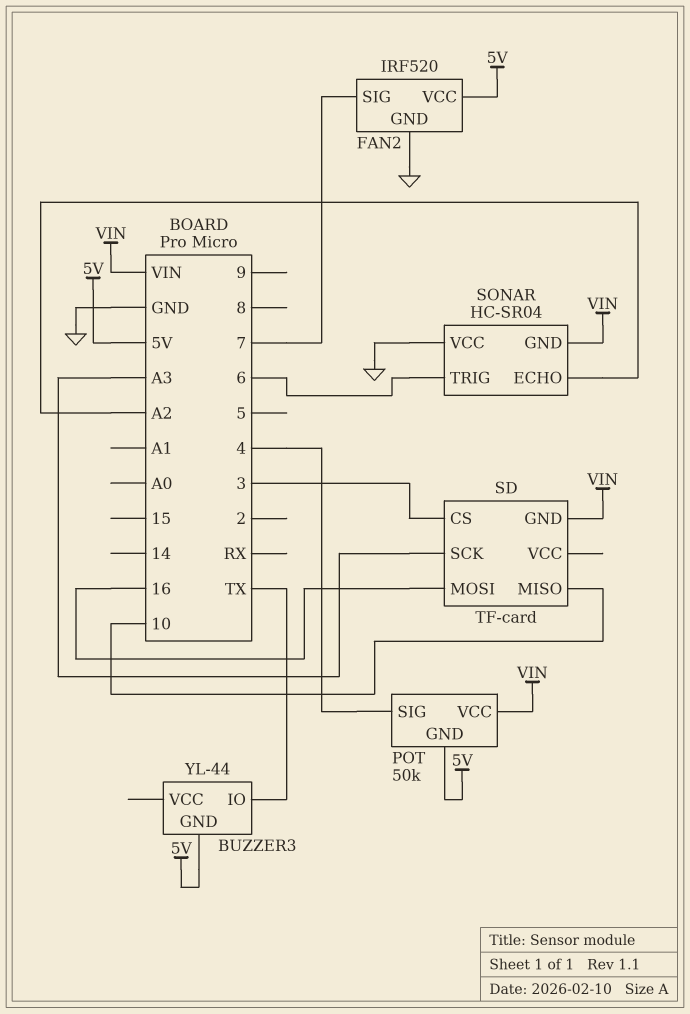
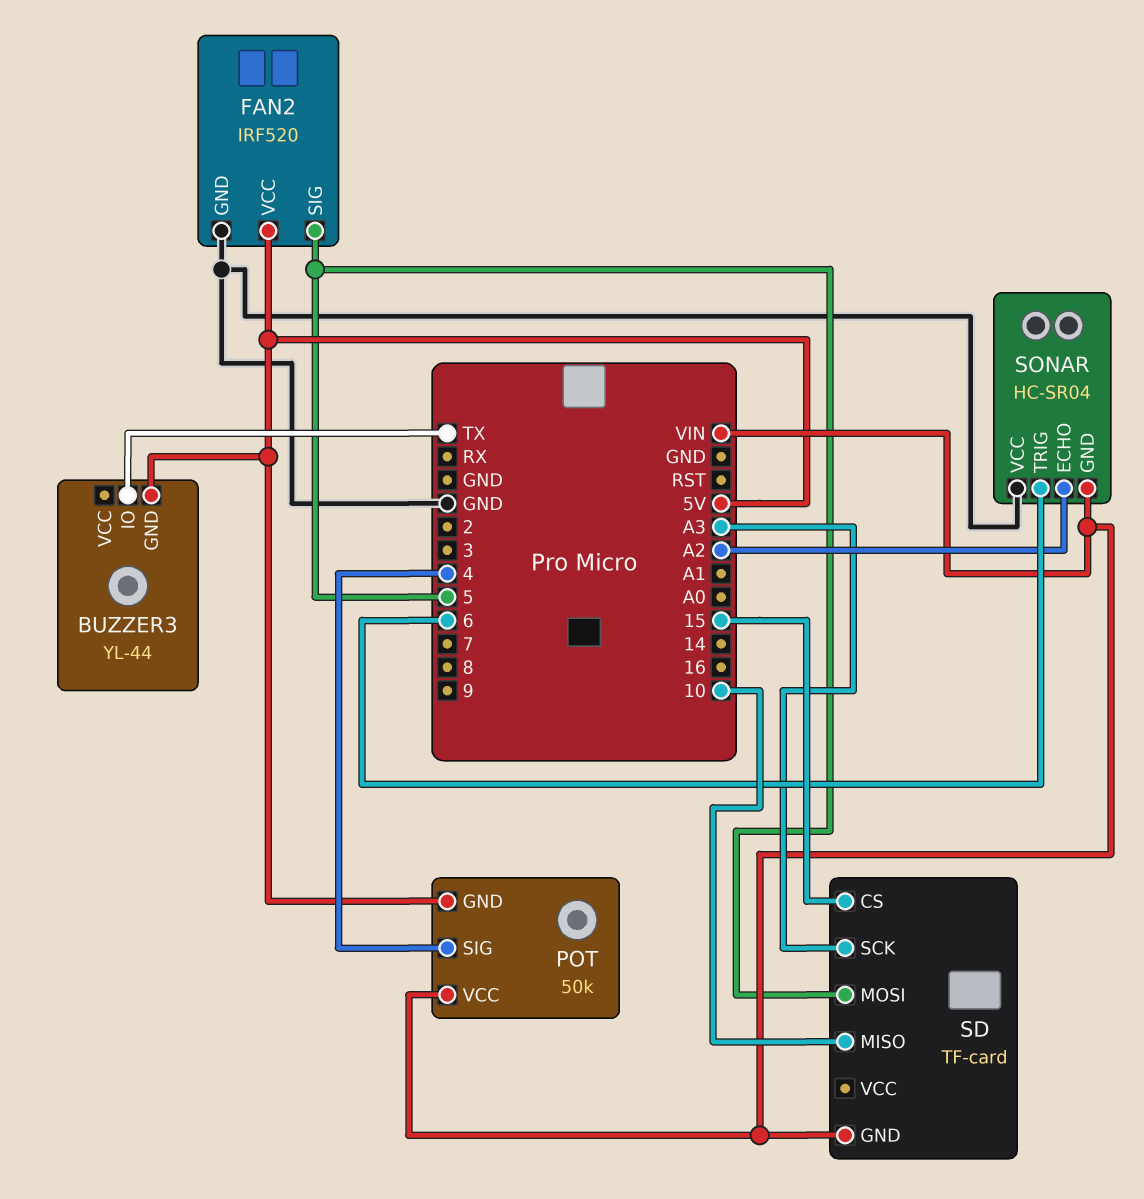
FAN2 pin SIG: 7 -> 5
SD pin CS: 3 -> 15
SD pin MOSI: 16 -> 5

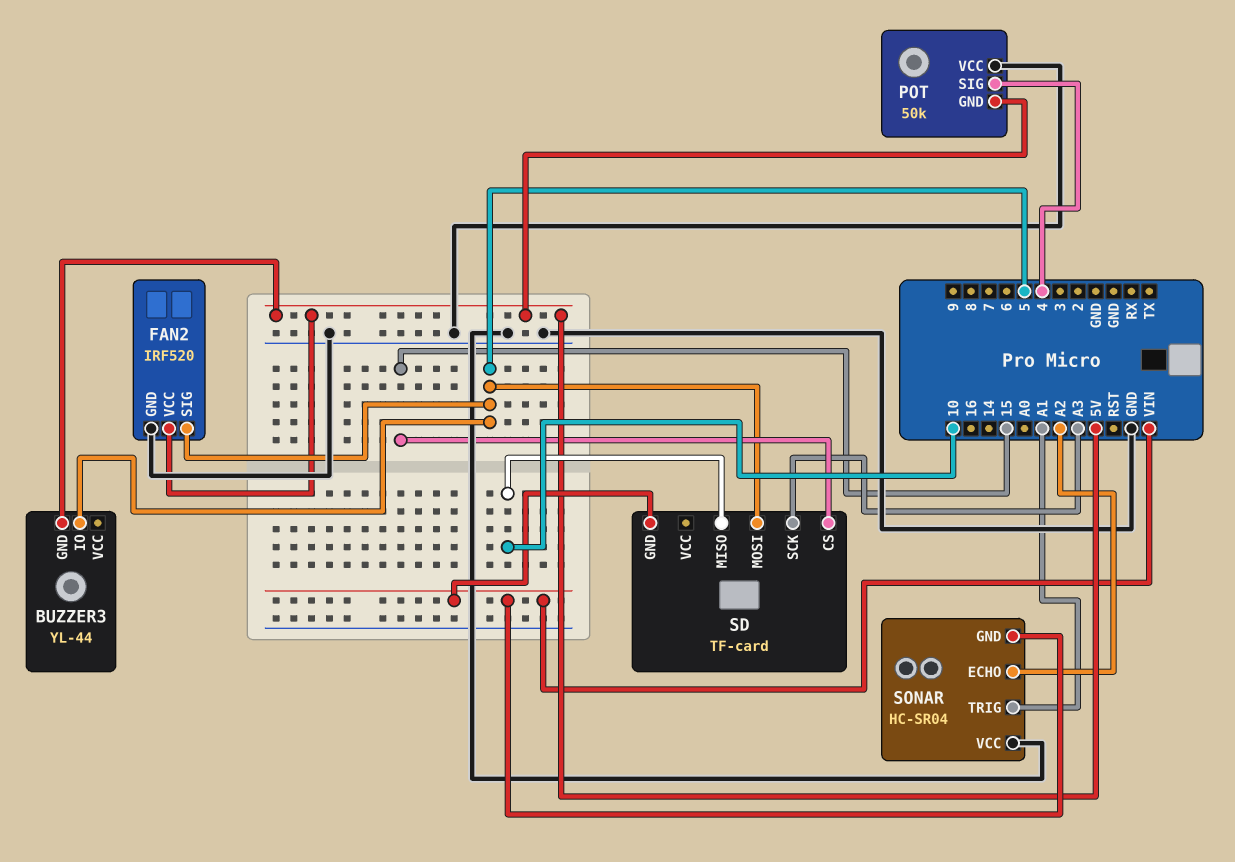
BUZZER3 pin IO: TX -> 5
POT pin VCC: VIN -> GND
SONAR pin TRIG: 6 -> A1

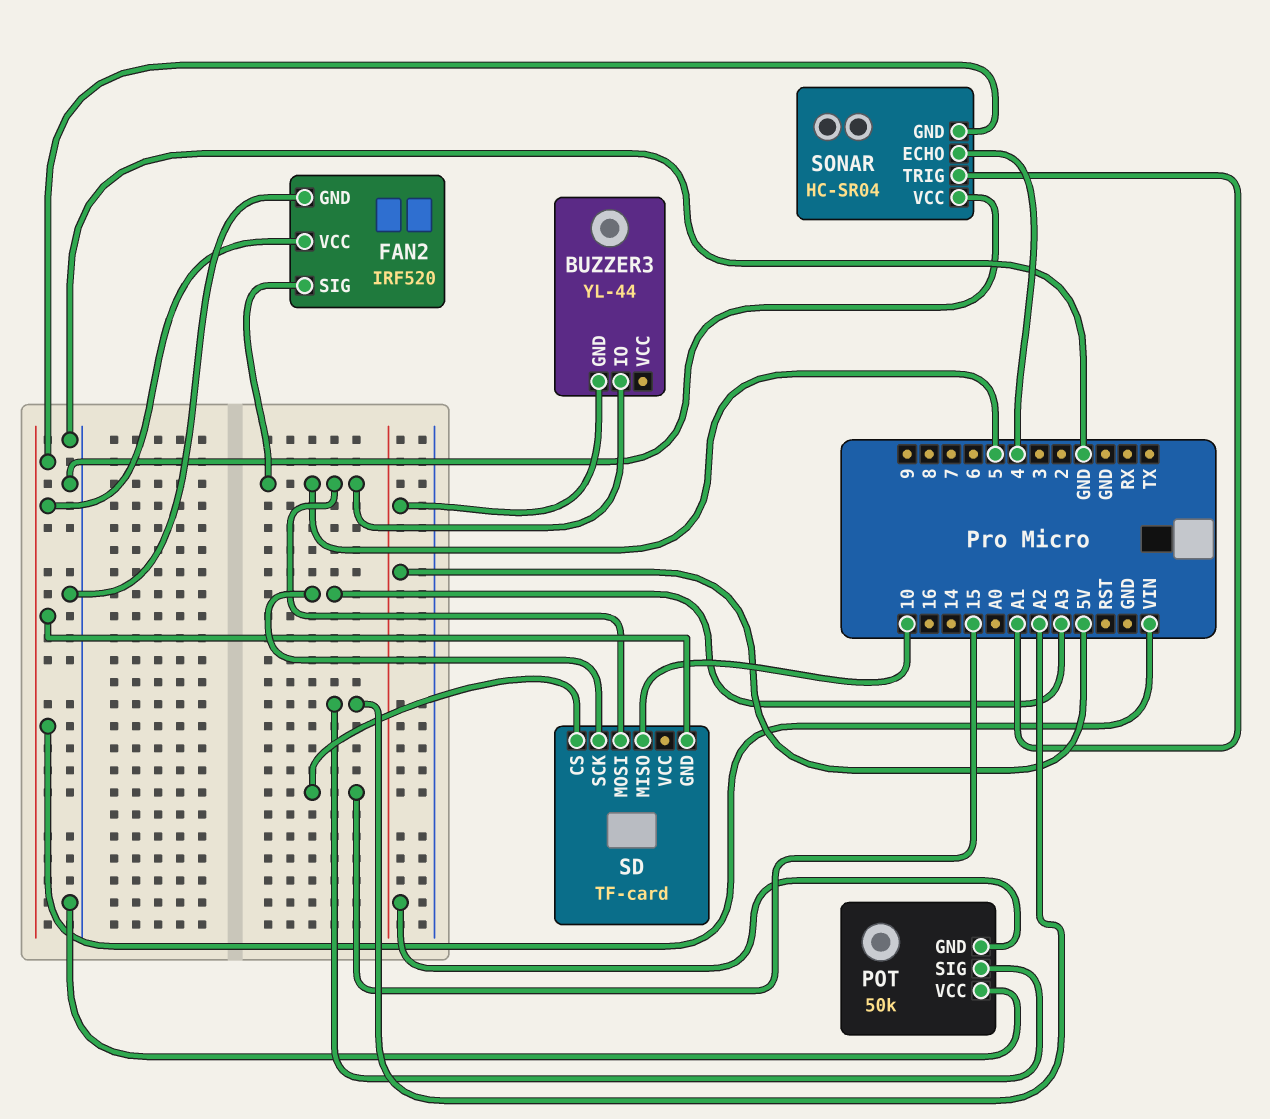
FAN2 pin VCC: 5V -> VIN
POT pin SIG: 4 -> A2
SONAR pin ECHO: A2 -> 4

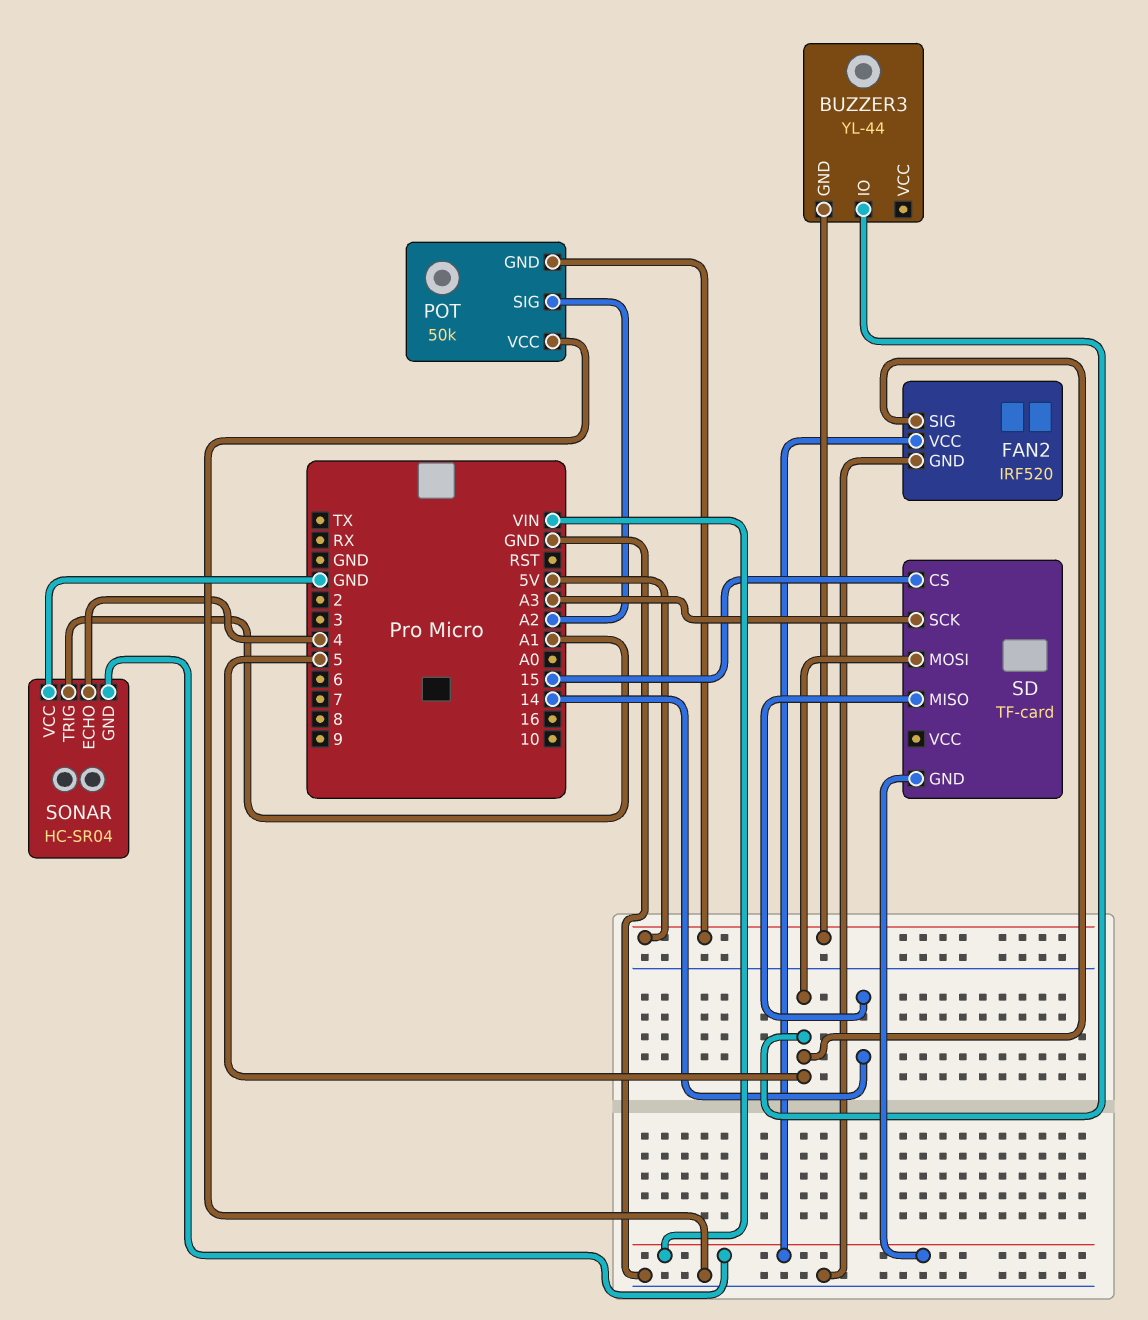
SD pin MISO: 10 -> 14

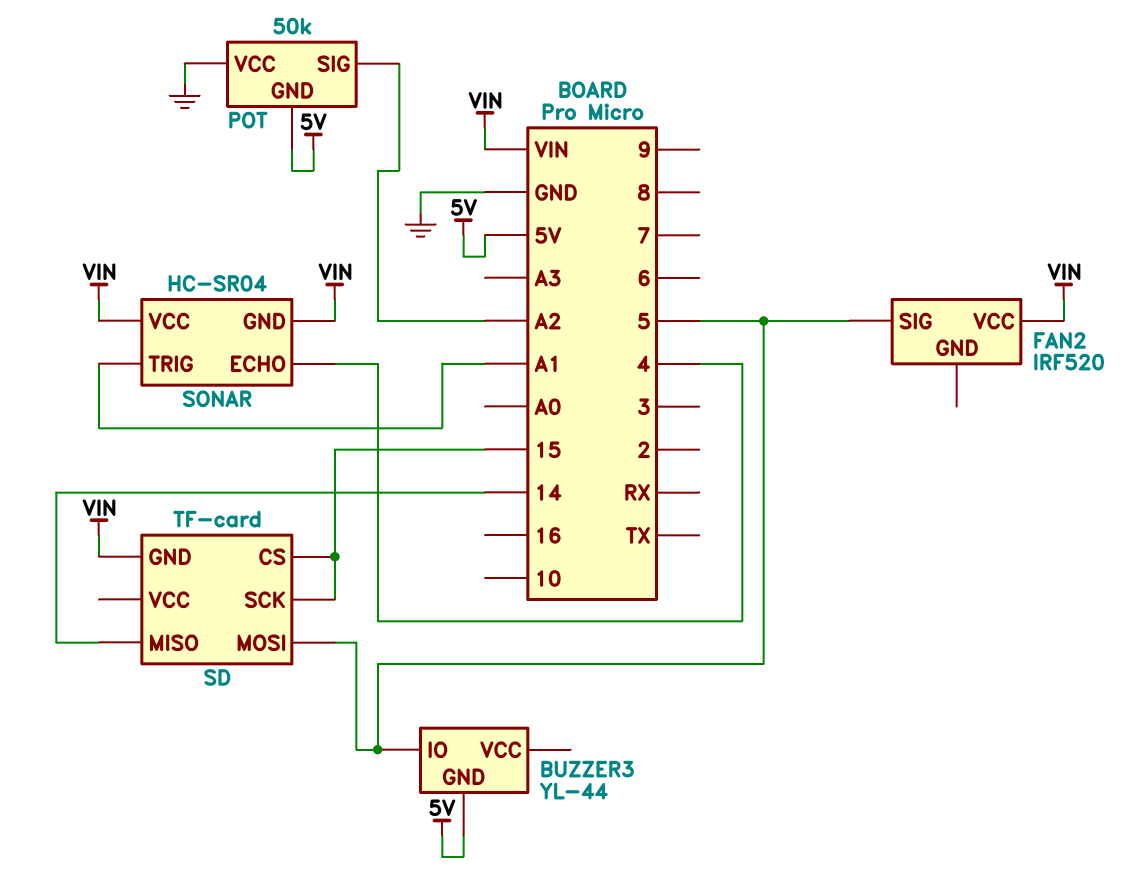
FAN2 pin GND: GND -> none
SD pin SCK: A3 -> 15
SONAR pin VCC: GND -> VIN

